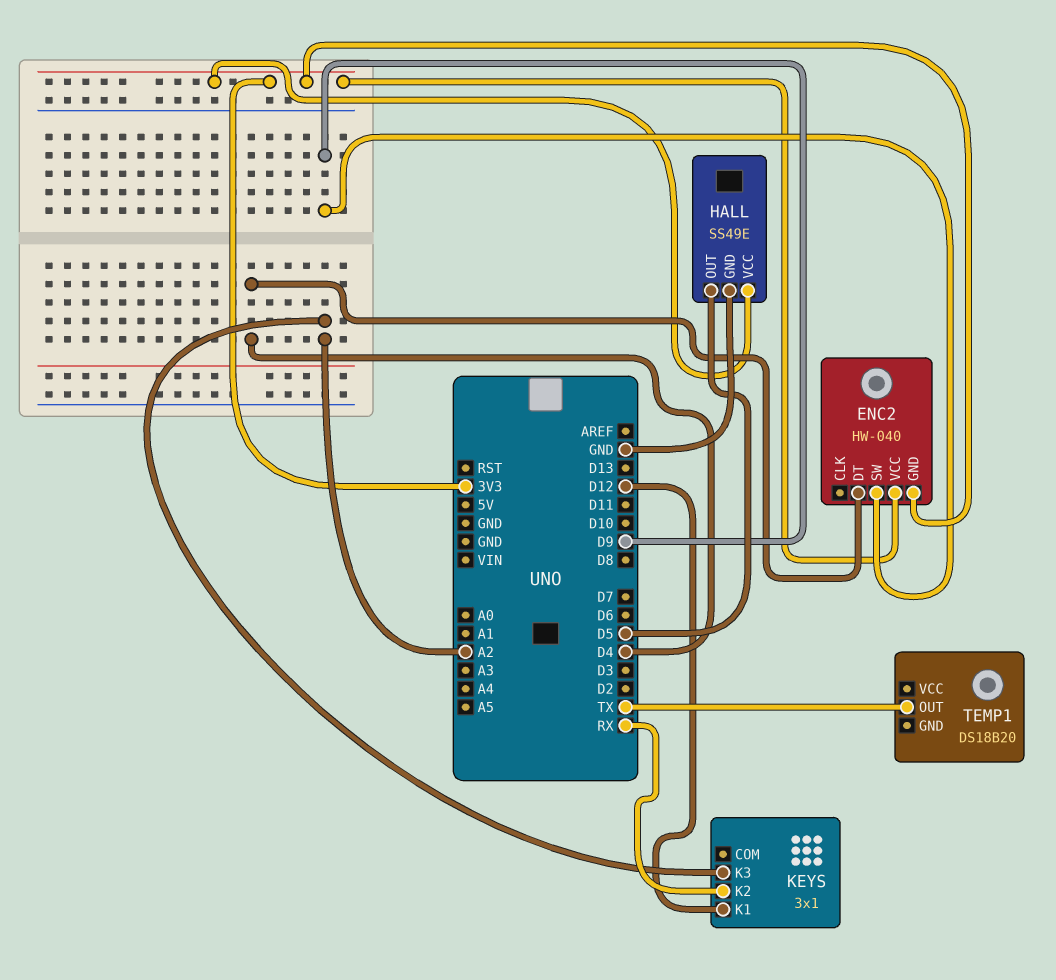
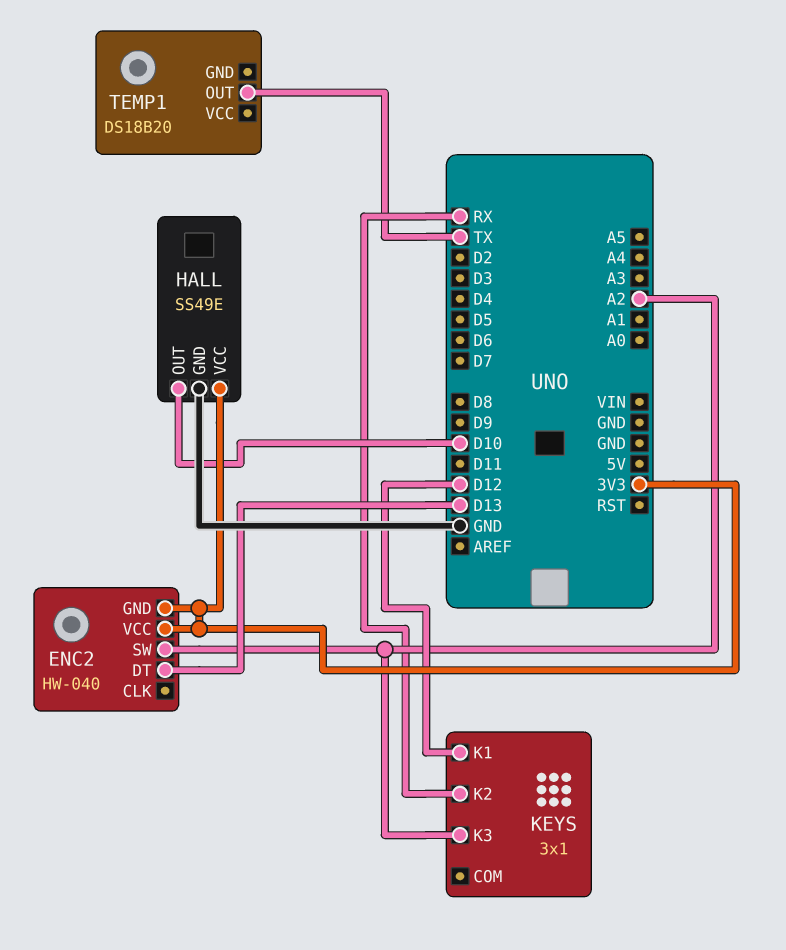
ENC2 pin DT: D4 -> D13
ENC2 pin SW: D9 -> A2
HALL pin OUT: D5 -> D10

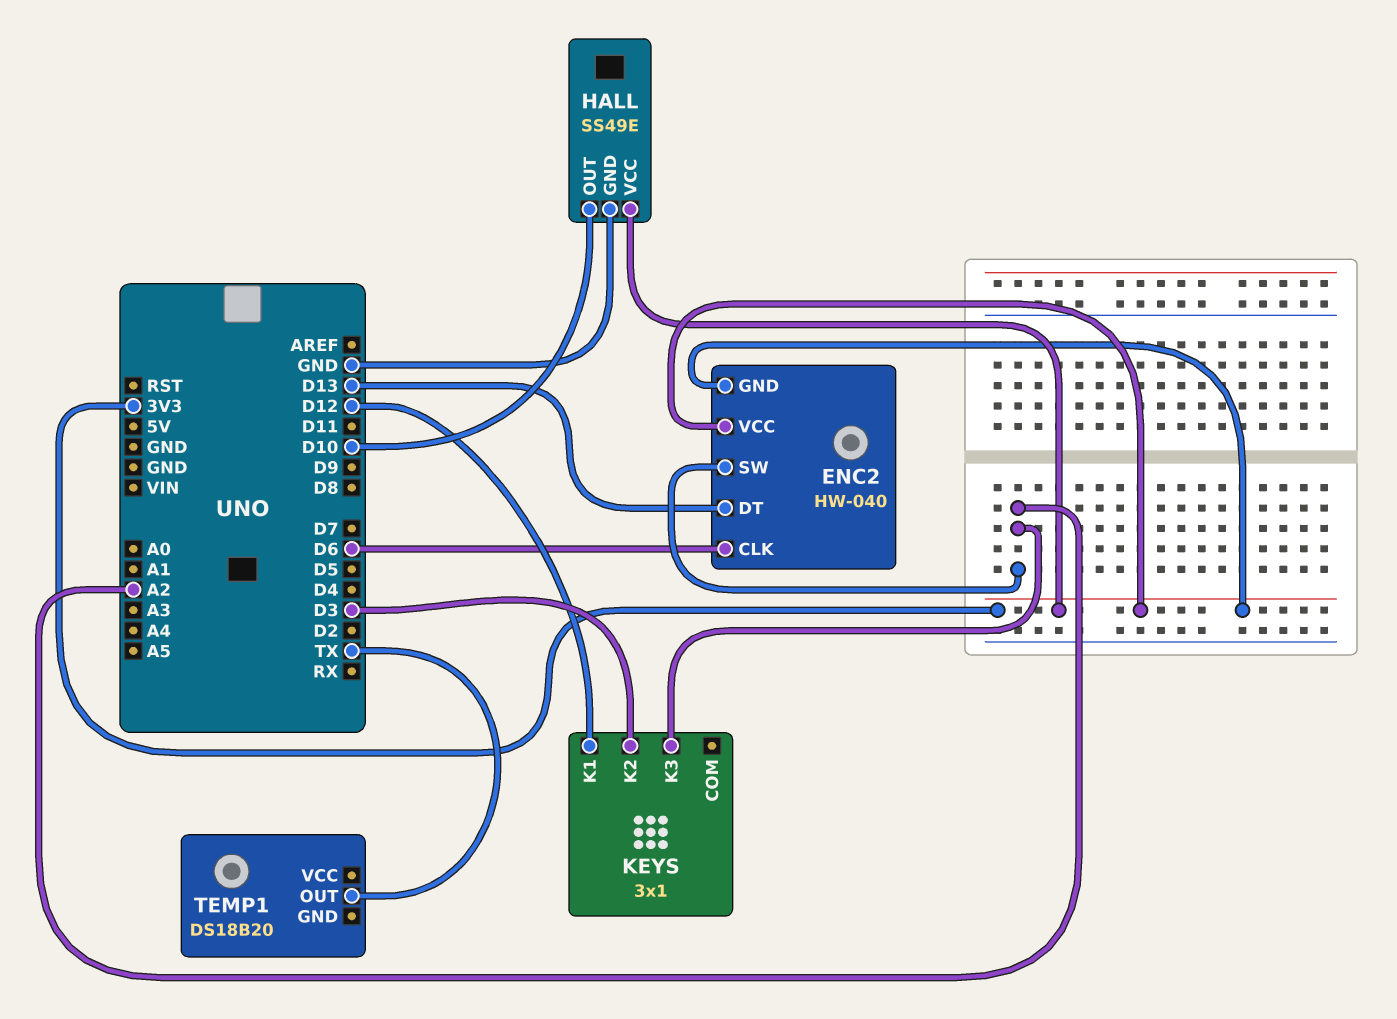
ENC2 pin CLK: none -> D6
KEYS pin K2: RX -> D3

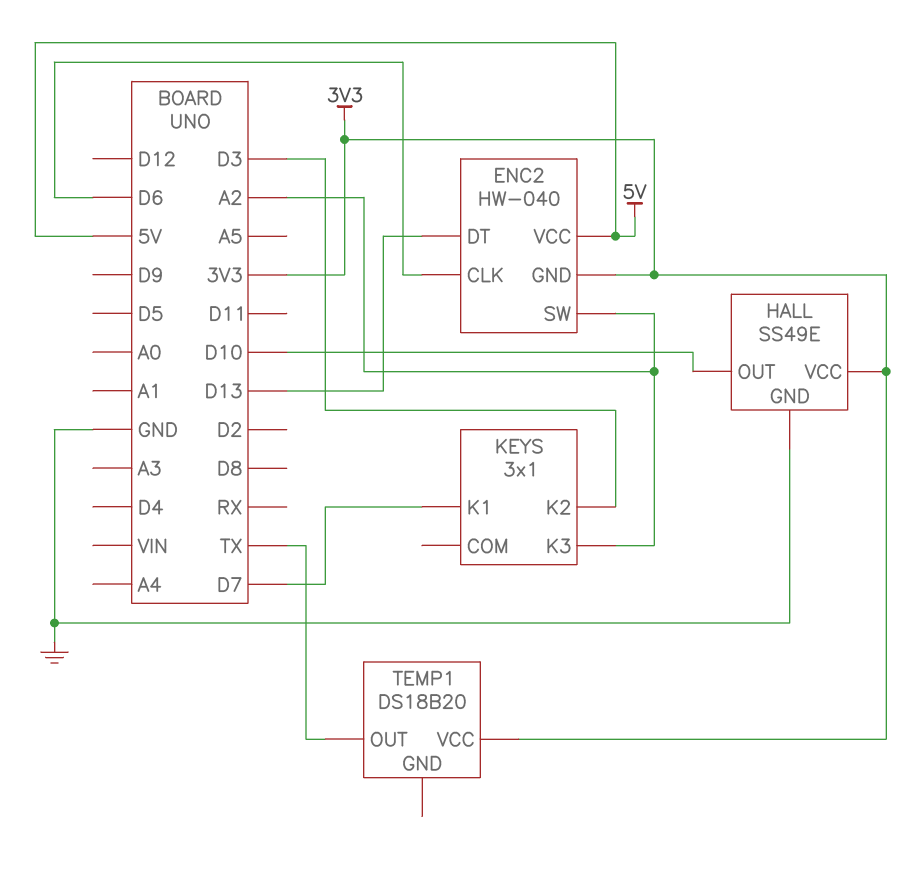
ENC2 pin VCC: 3V3 -> 5V
KEYS pin K1: D12 -> D7
TEMP1 pin VCC: none -> 3V3

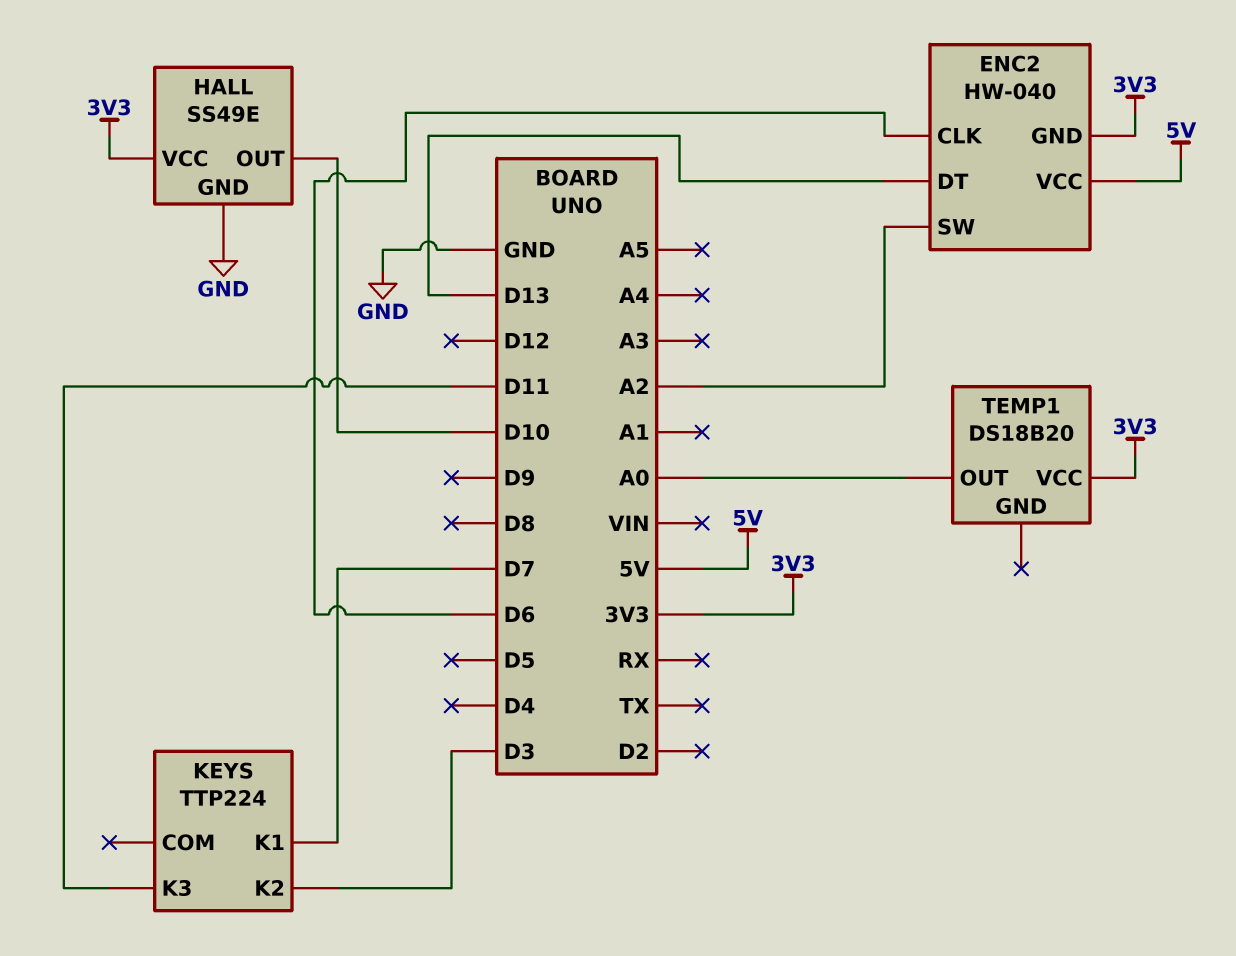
KEYS: 3x1 -> TTP224
KEYS pin K3: A2 -> D11
TEMP1 pin OUT: TX -> A0

